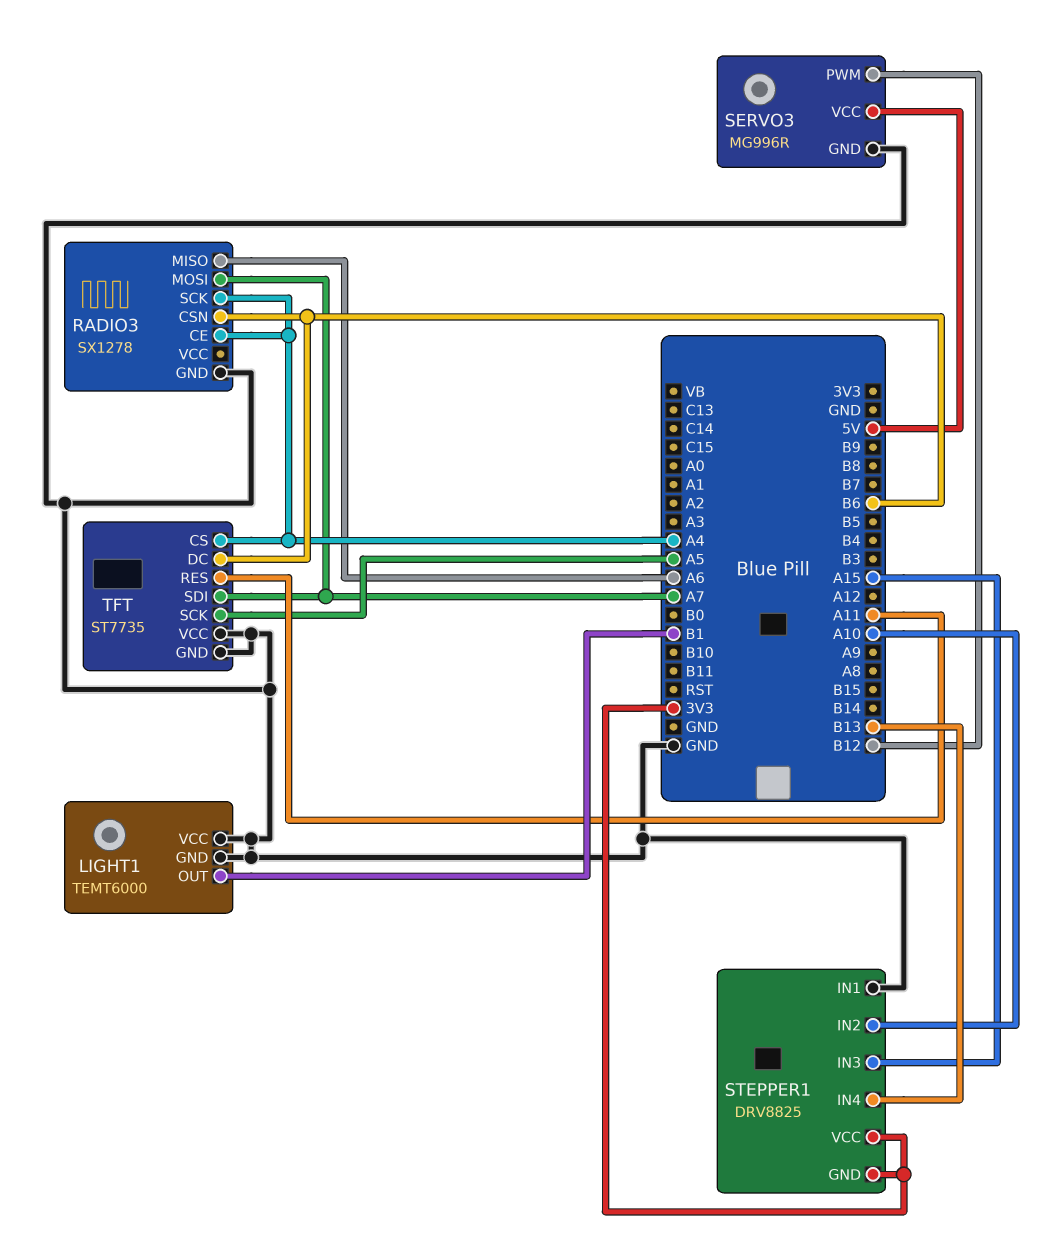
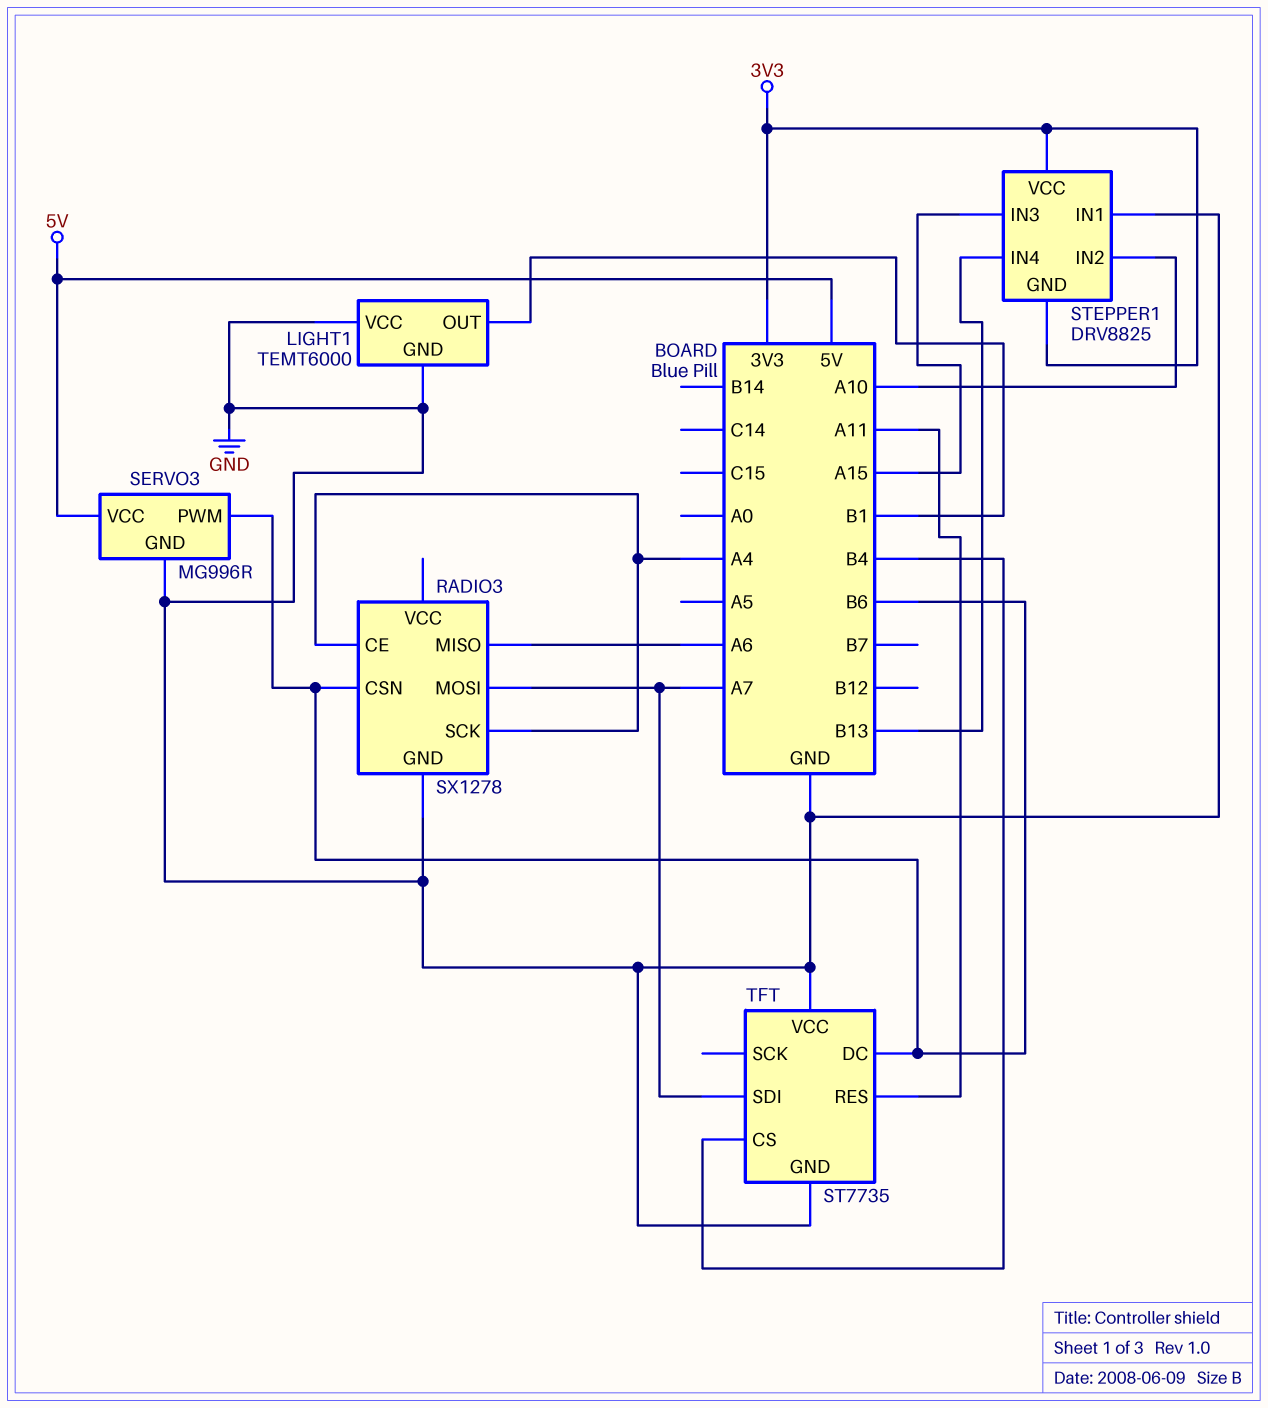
SERVO3 pin PWM: B12 -> B6
TFT pin CS: A4 -> B4
TFT pin SCK: A5 -> none

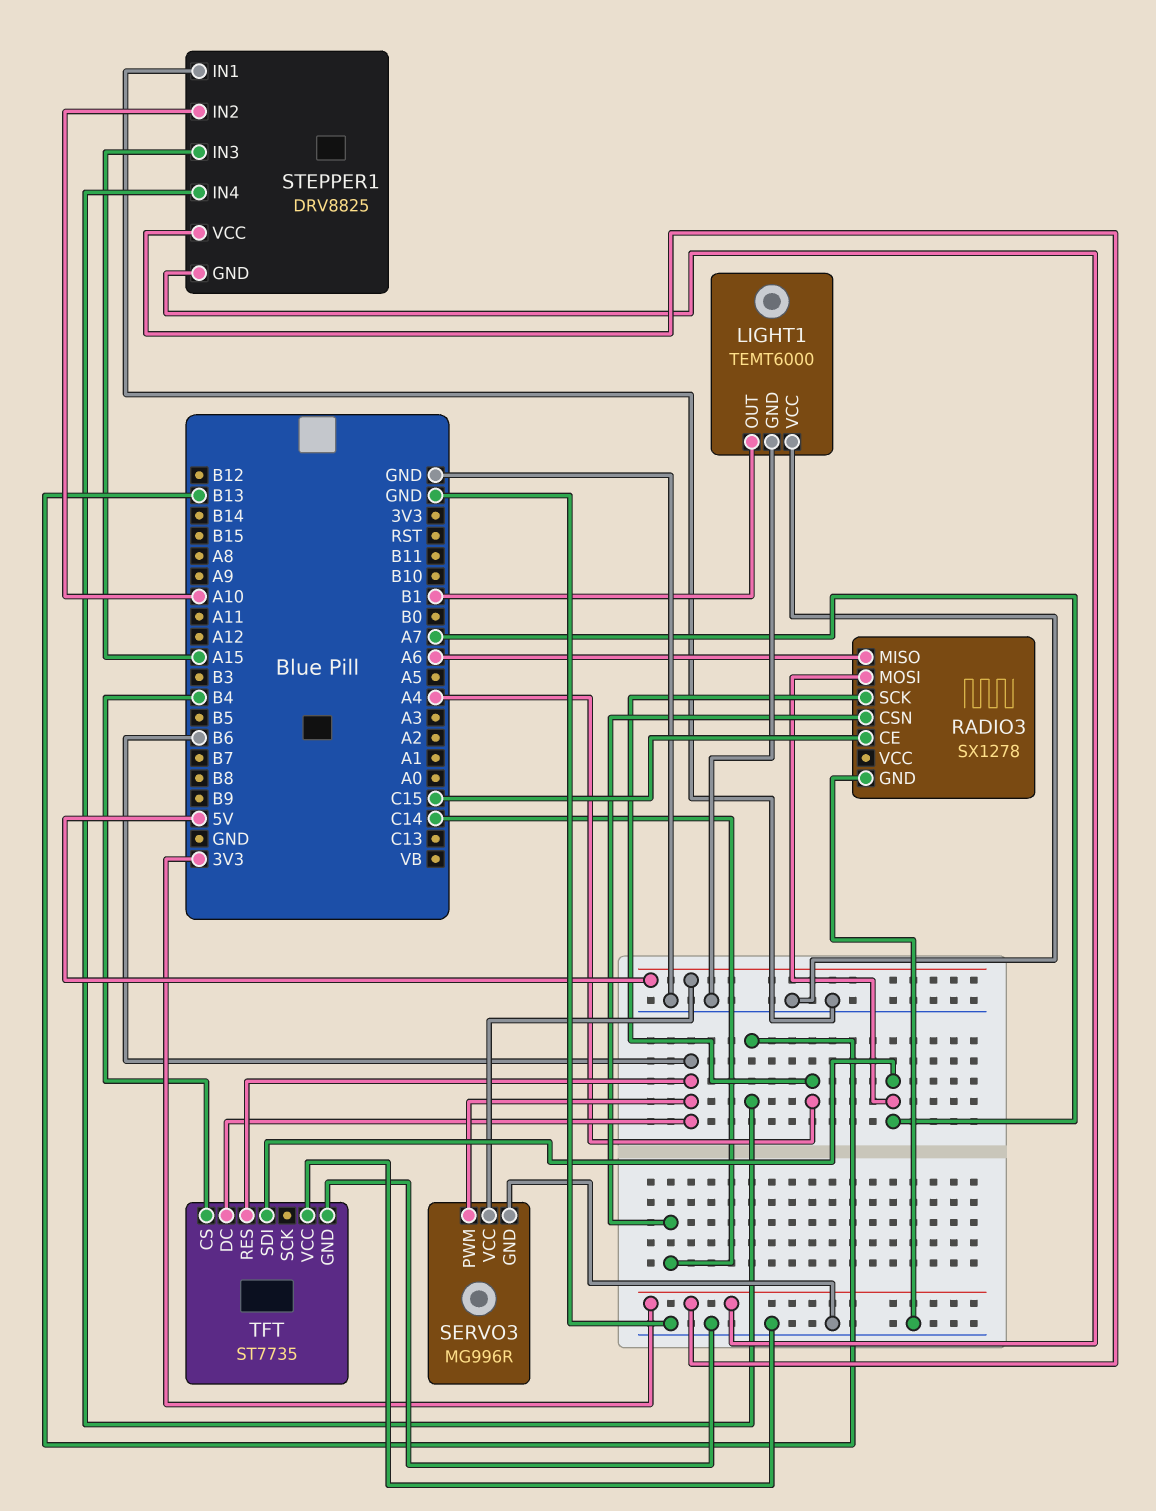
RADIO3 pin CE: A4 -> C15
RADIO3 pin CSN: B6 -> C14
TFT pin RES: A11 -> B6

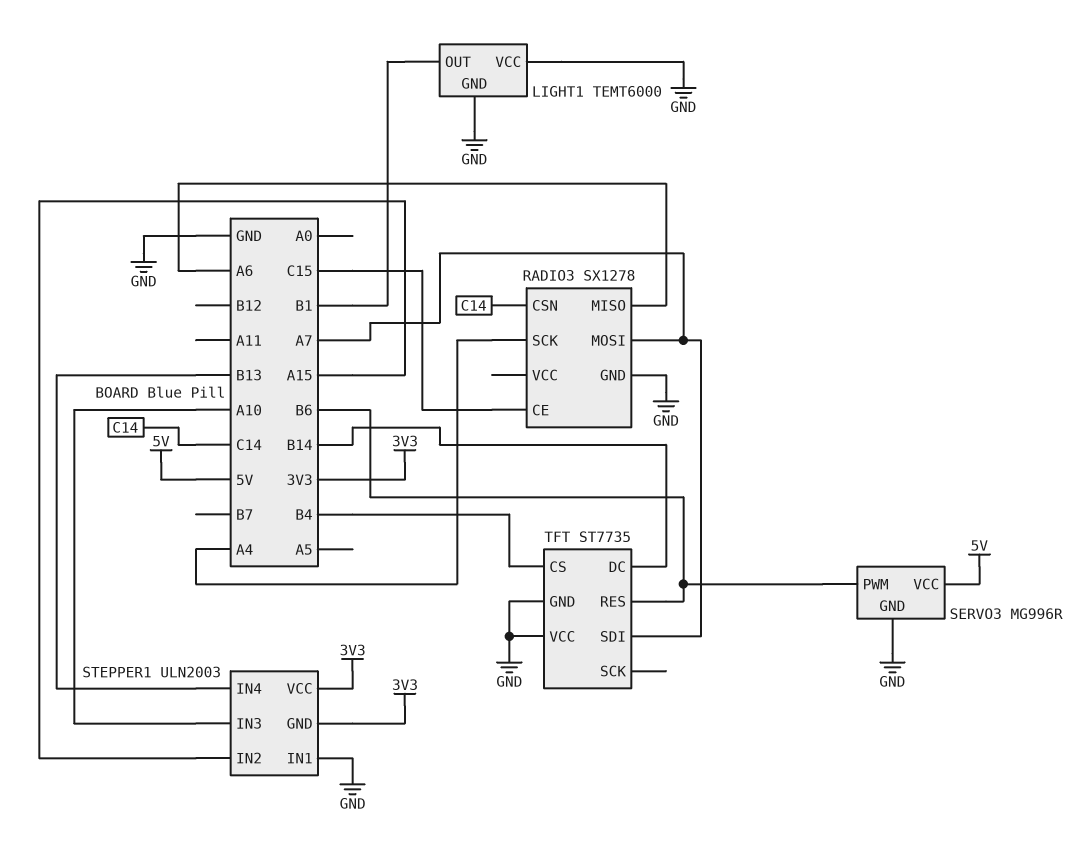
STEPPER1: DRV8825 -> ULN2003
STEPPER1 pin IN2: A10 -> A15
STEPPER1 pin IN3: A15 -> A10
TFT pin DC: B6 -> B14

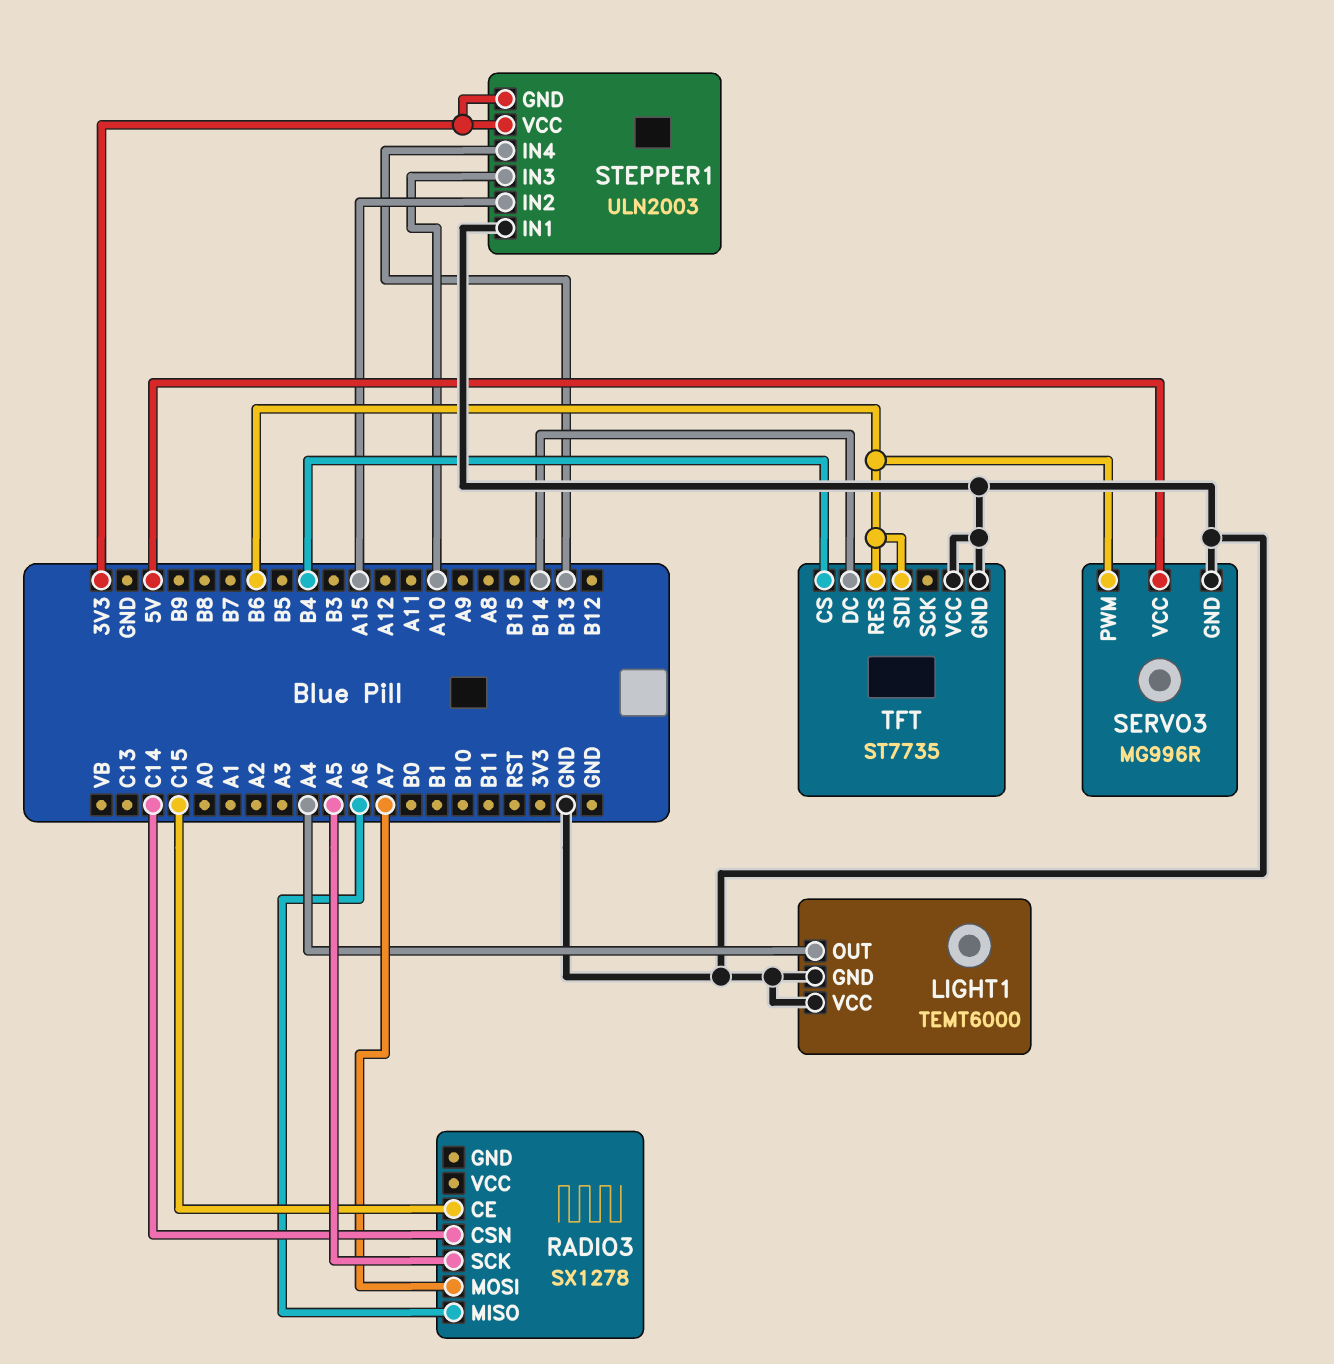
LIGHT1 pin OUT: B1 -> A4
RADIO3 pin GND: GND -> none
RADIO3 pin SCK: A4 -> A5
TFT pin SDI: A7 -> B6

